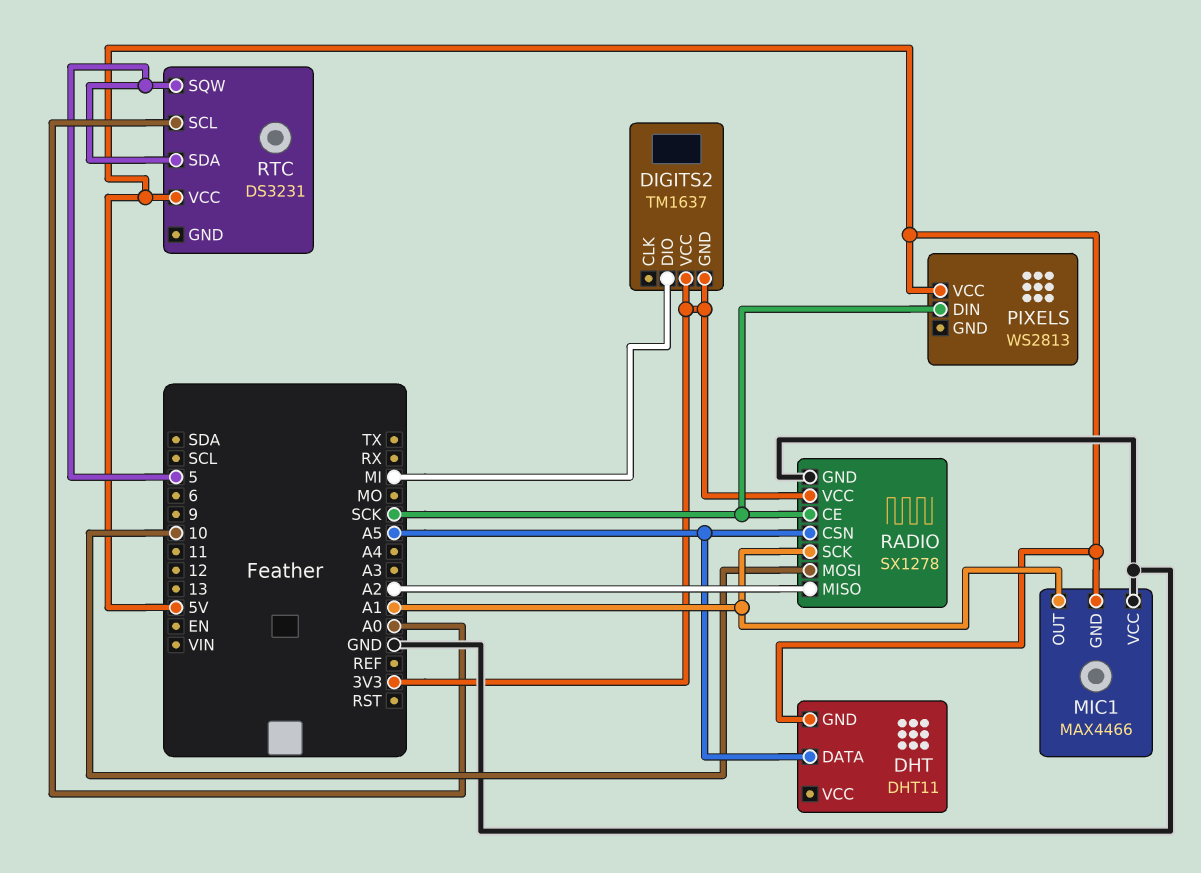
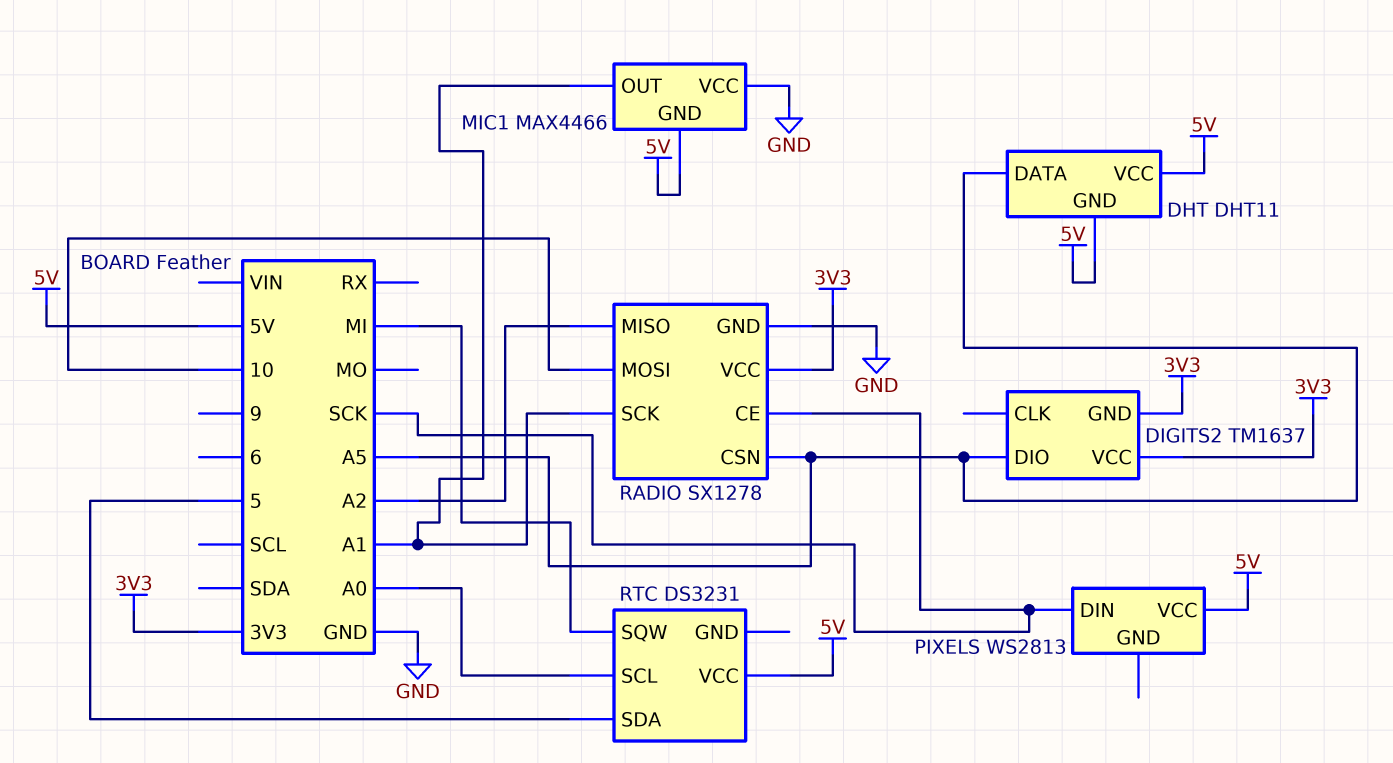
DHT pin VCC: none -> 5V
DIGITS2 pin DIO: MI -> A5
RTC pin SQW: 5 -> MI

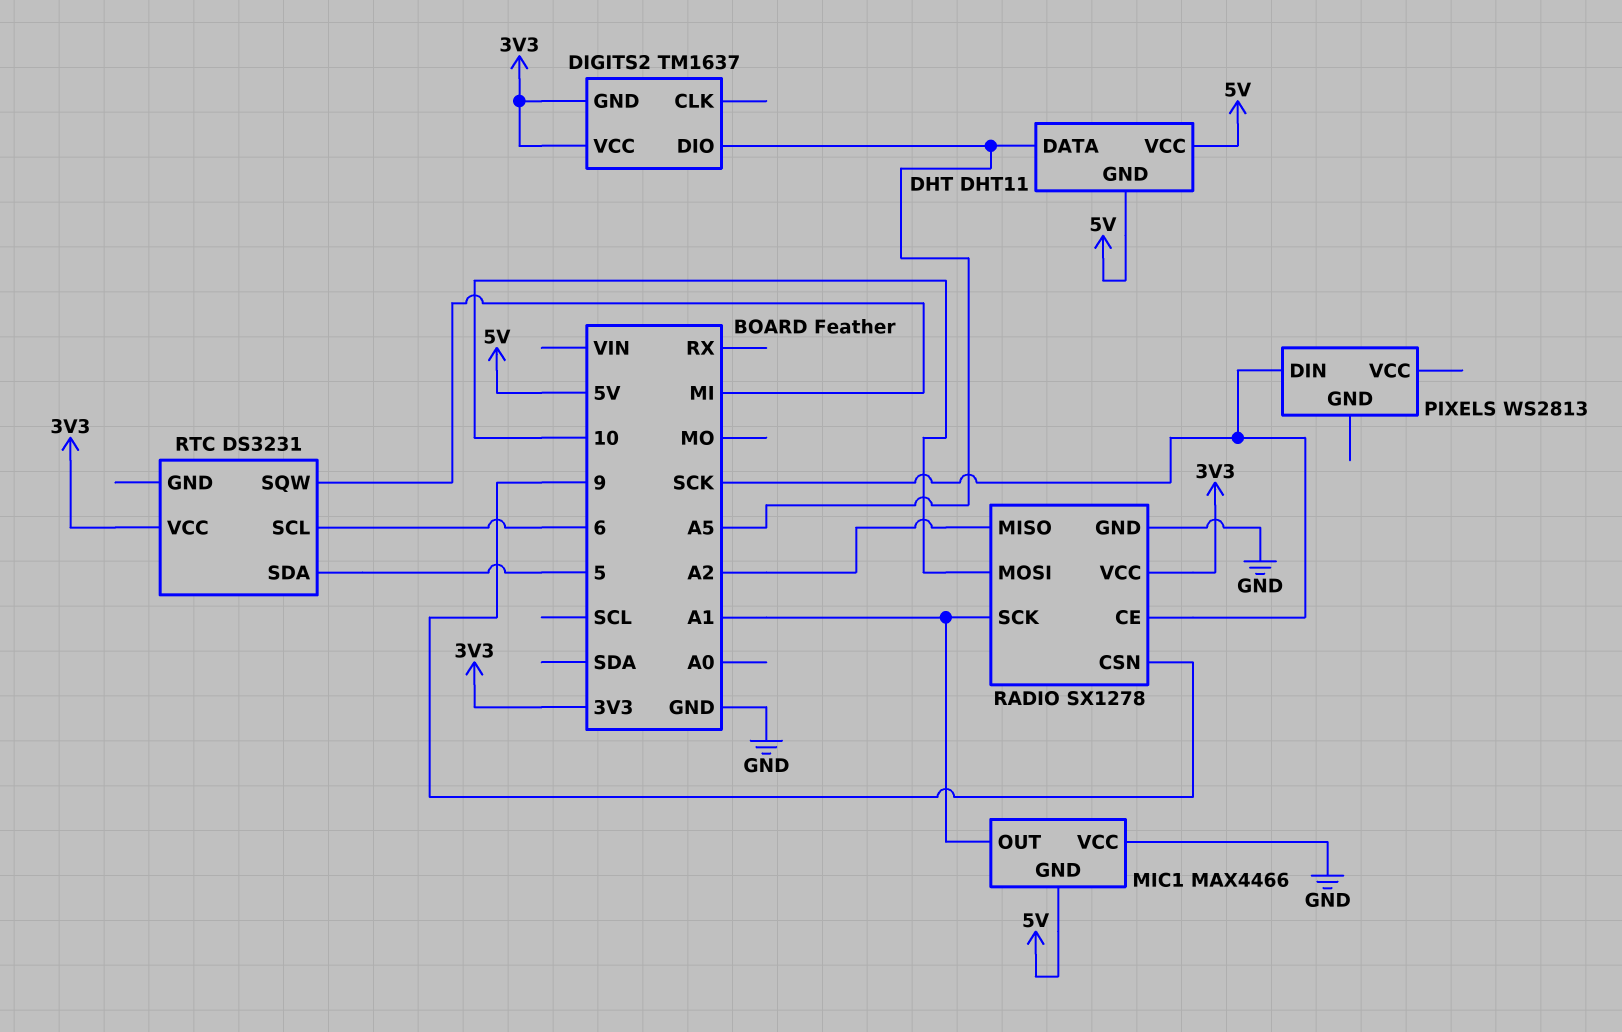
PIXELS pin VCC: 5V -> none
RADIO pin CSN: A5 -> 9
RTC pin SCL: A0 -> 6
RTC pin VCC: 5V -> 3V3

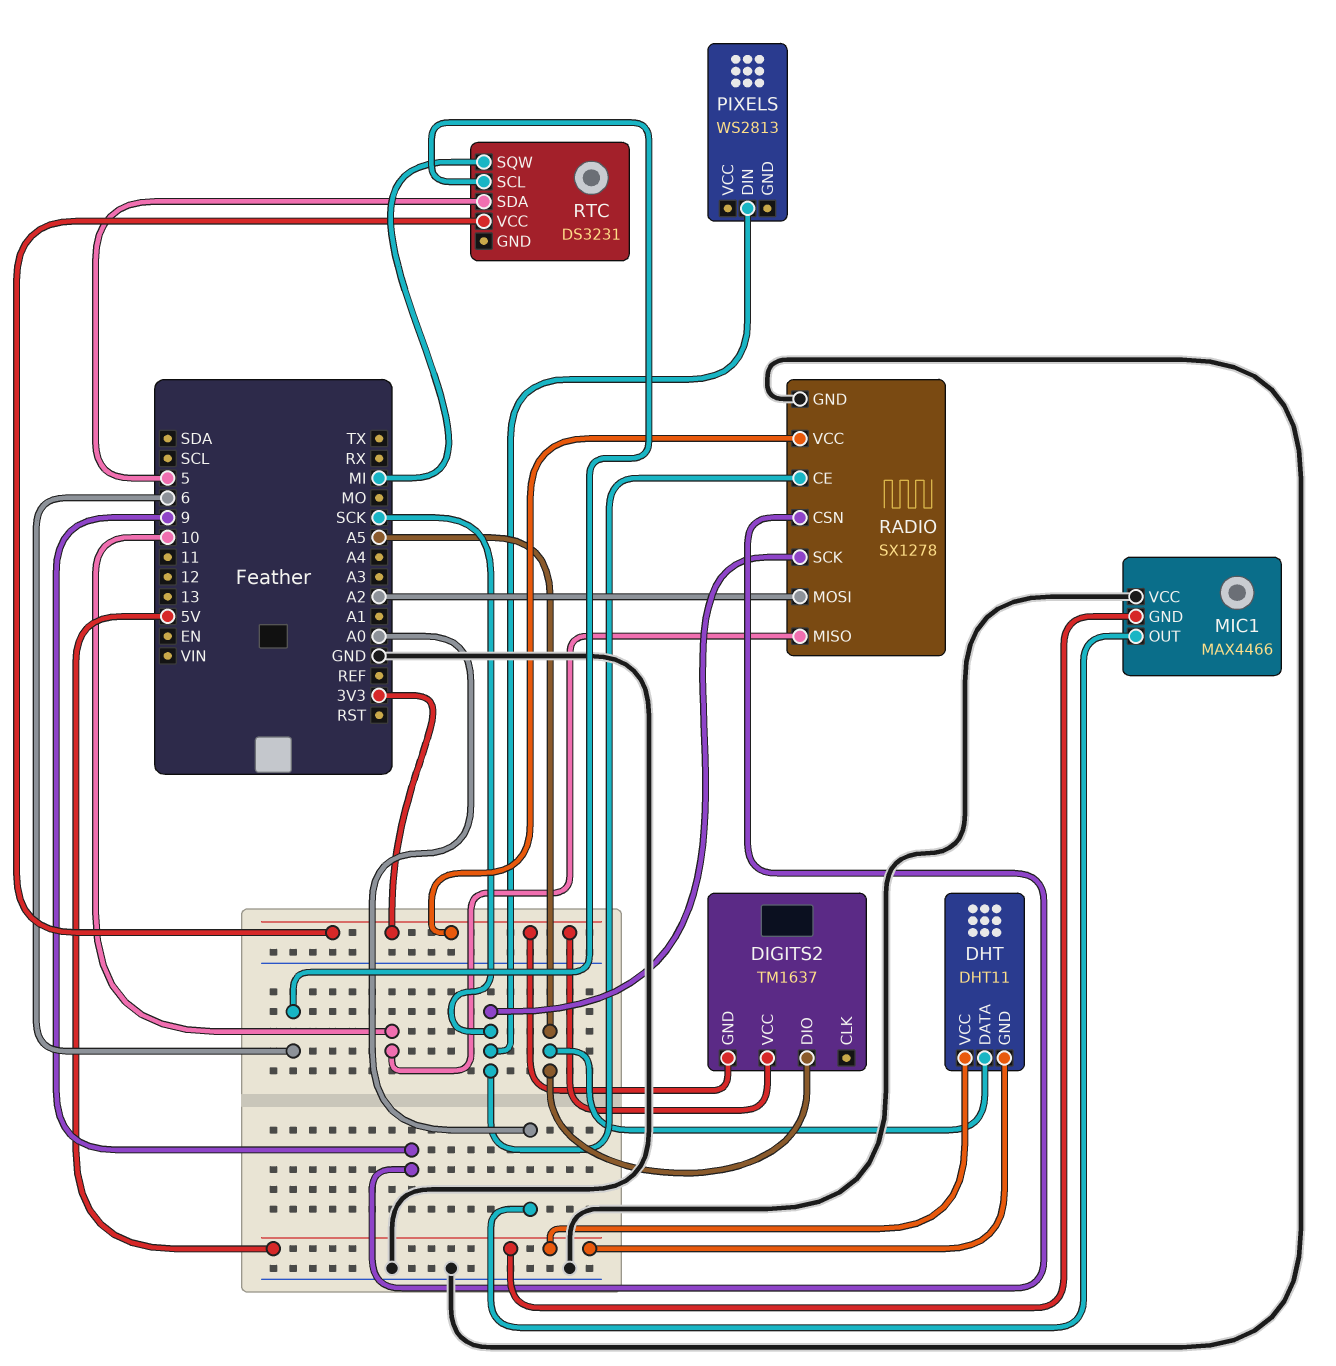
MIC1 pin OUT: A1 -> A0
RADIO pin MISO: A2 -> 10
RADIO pin MOSI: 10 -> A2
RADIO pin SCK: A1 -> SCK

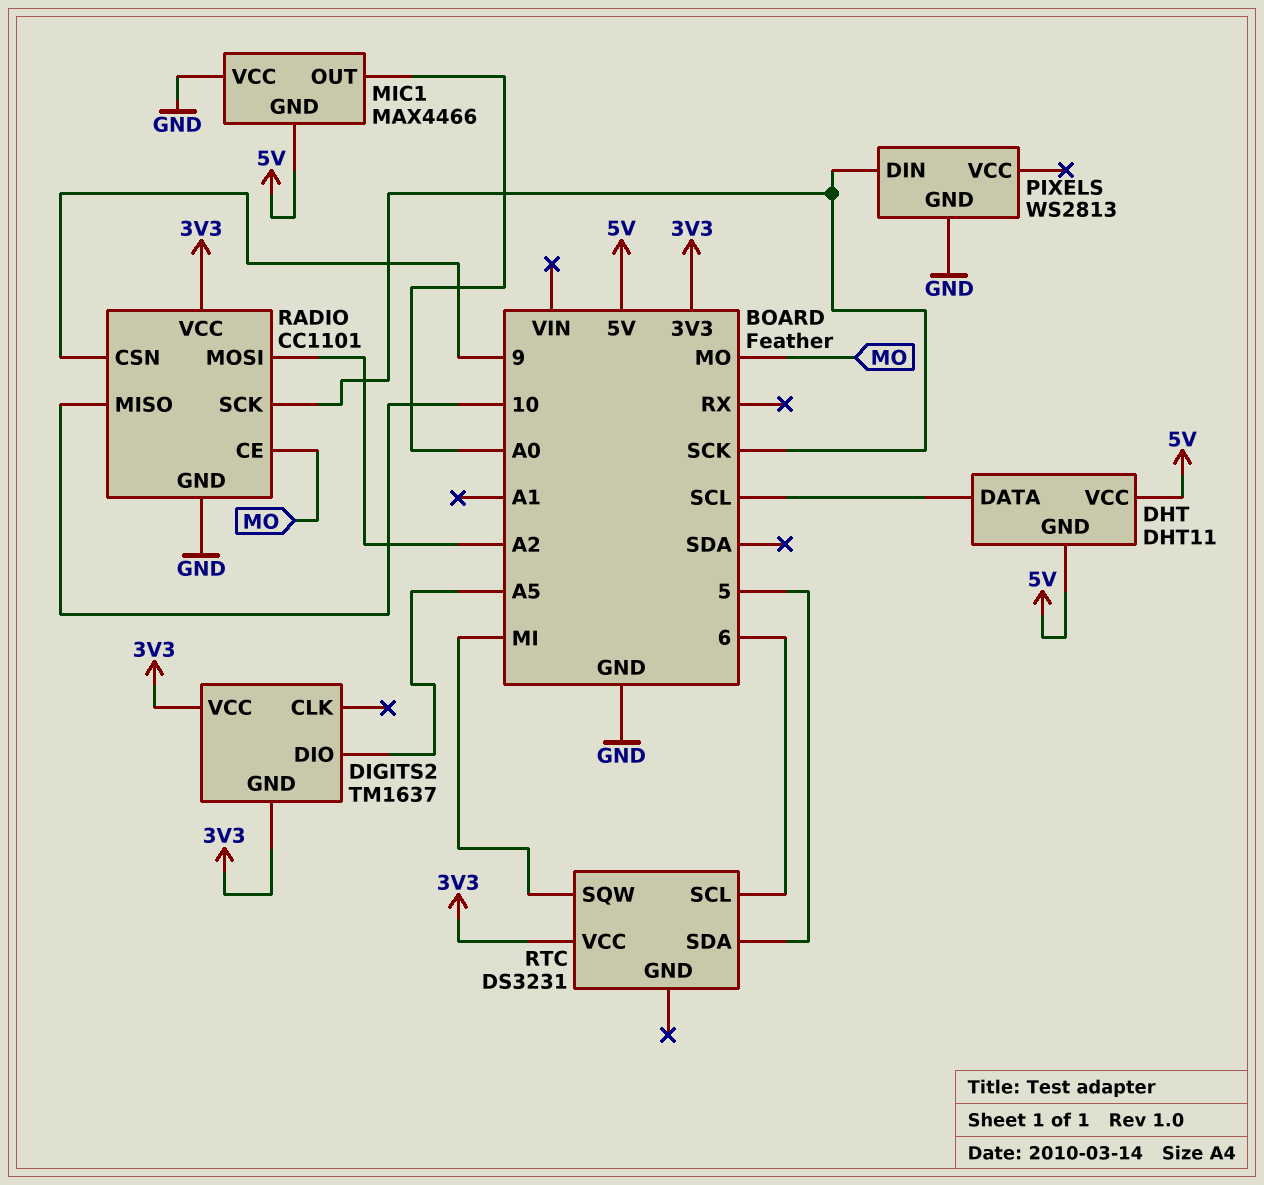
DHT pin DATA: A5 -> SCL
PIXELS pin GND: none -> GND
RADIO: SX1278 -> CC1101
RADIO pin CE: SCK -> MO

